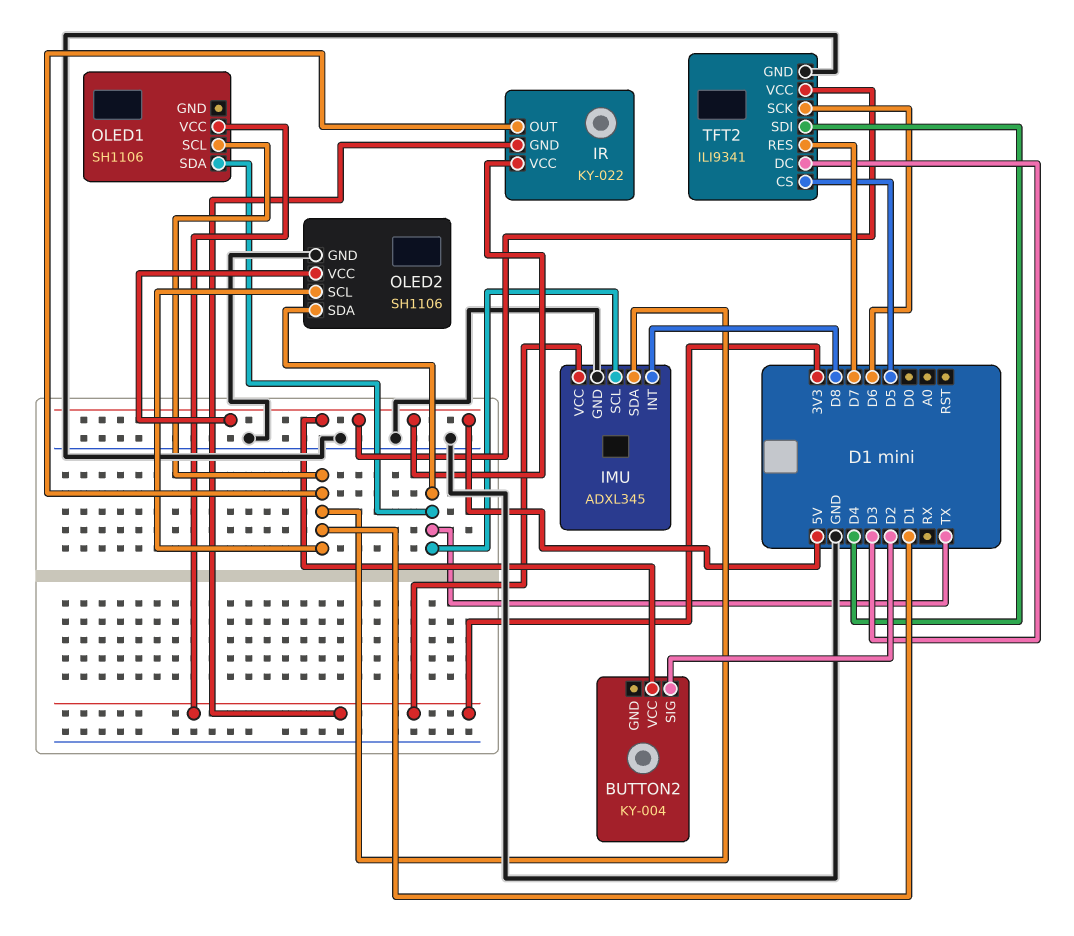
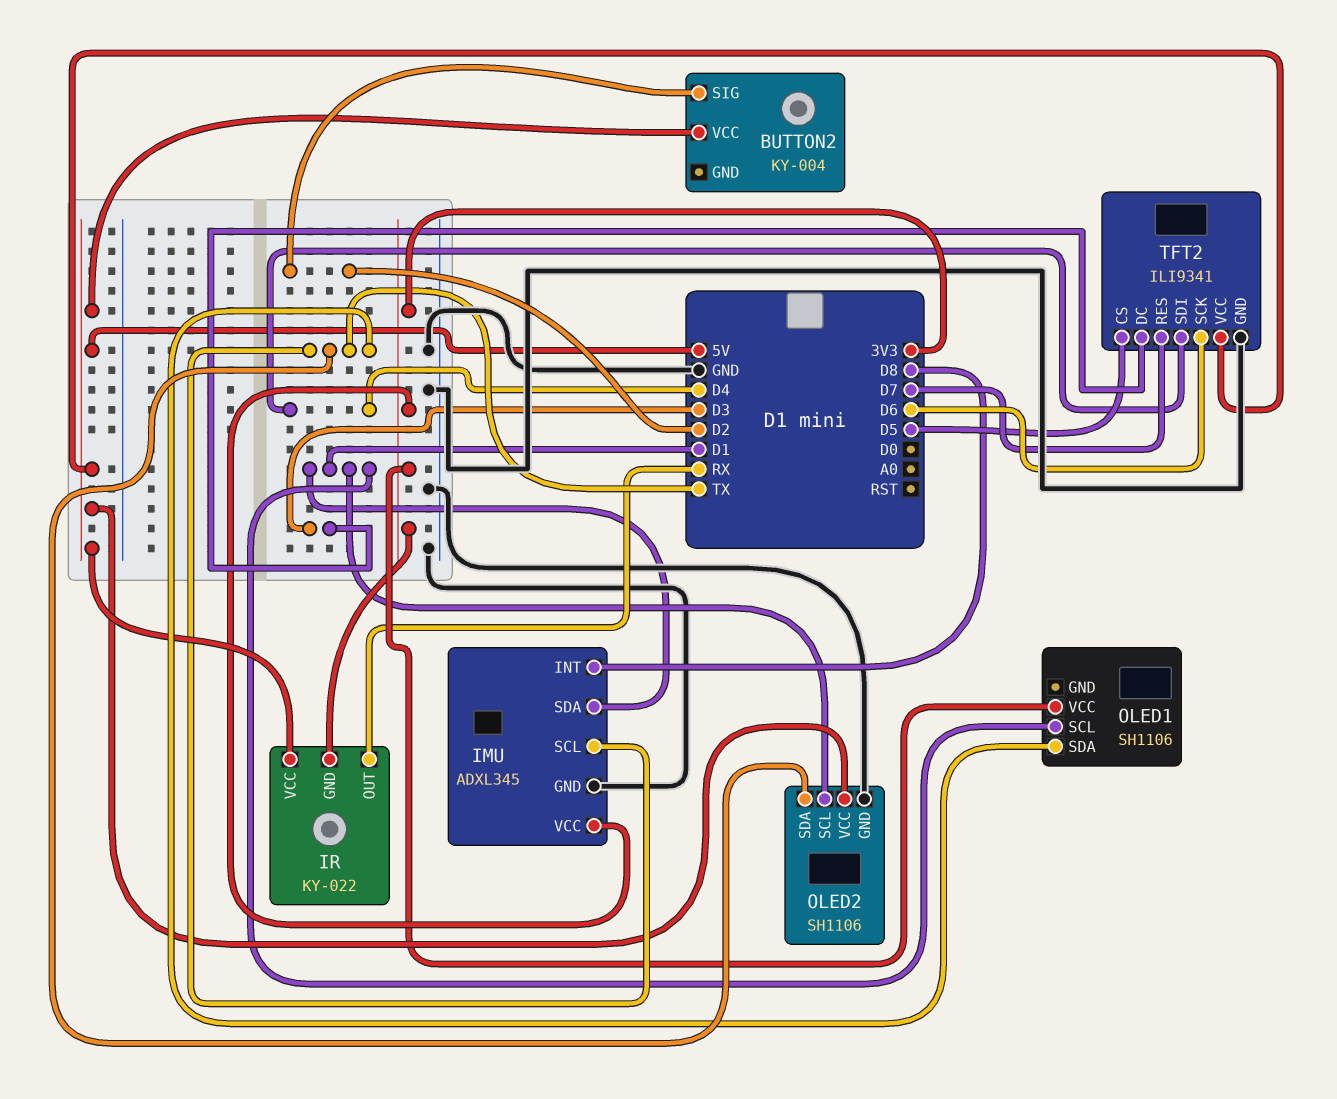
IR pin OUT: D1 -> RX

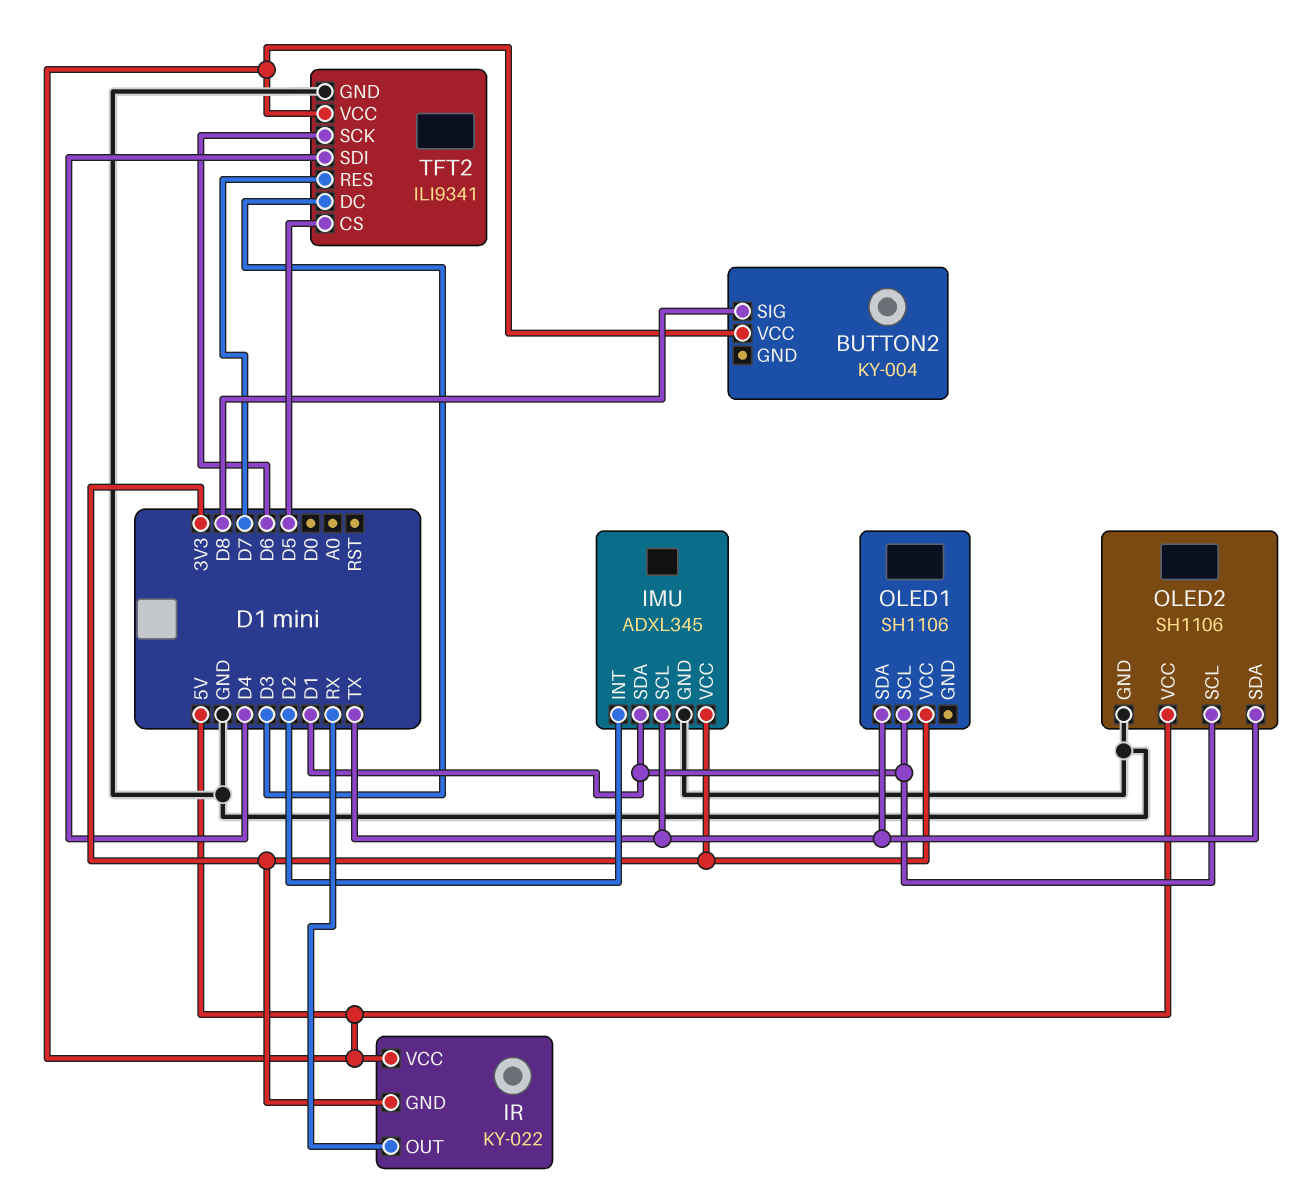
BUTTON2 pin SIG: D2 -> D8
IMU pin INT: D8 -> D2

